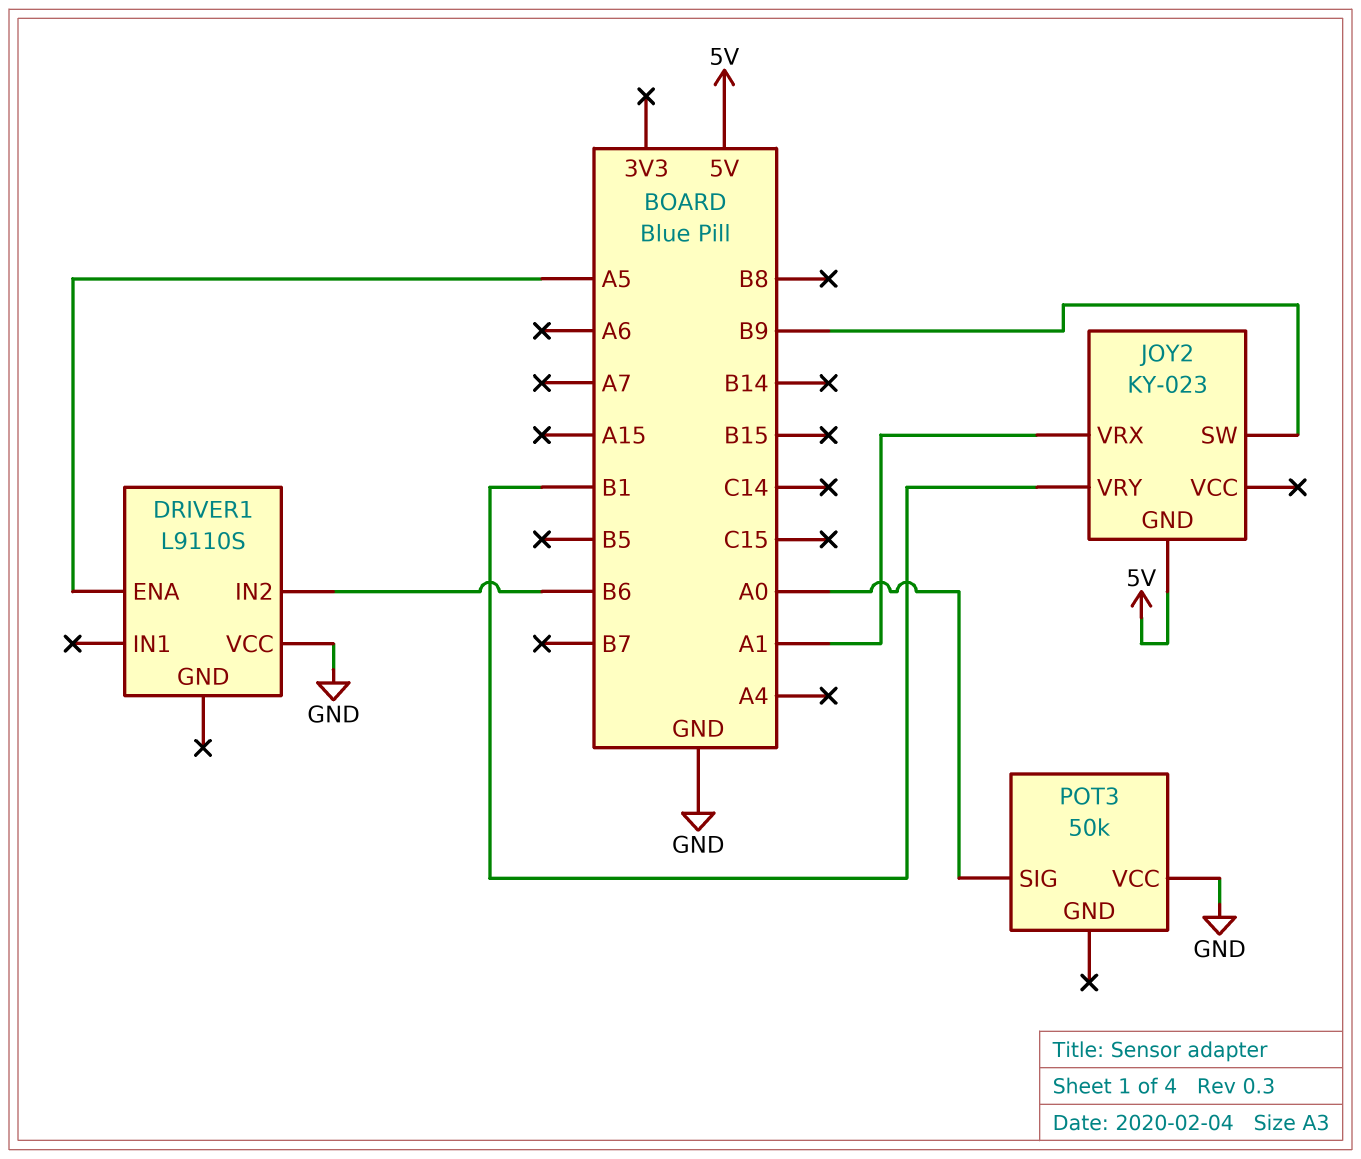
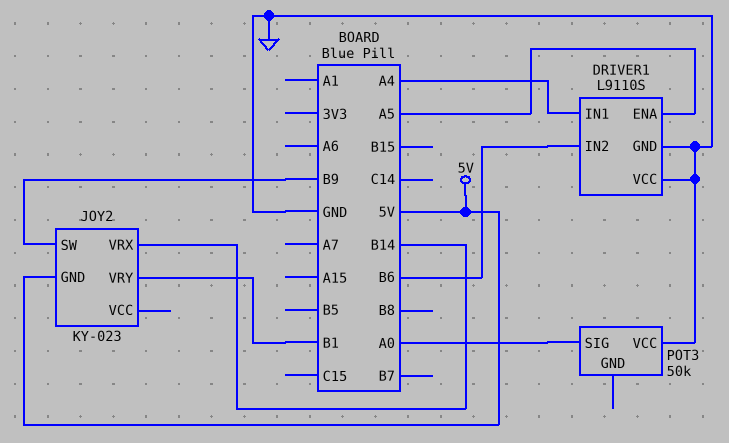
DRIVER1 pin GND: none -> GND
DRIVER1 pin IN1: none -> A4
JOY2 pin VRX: A1 -> B14

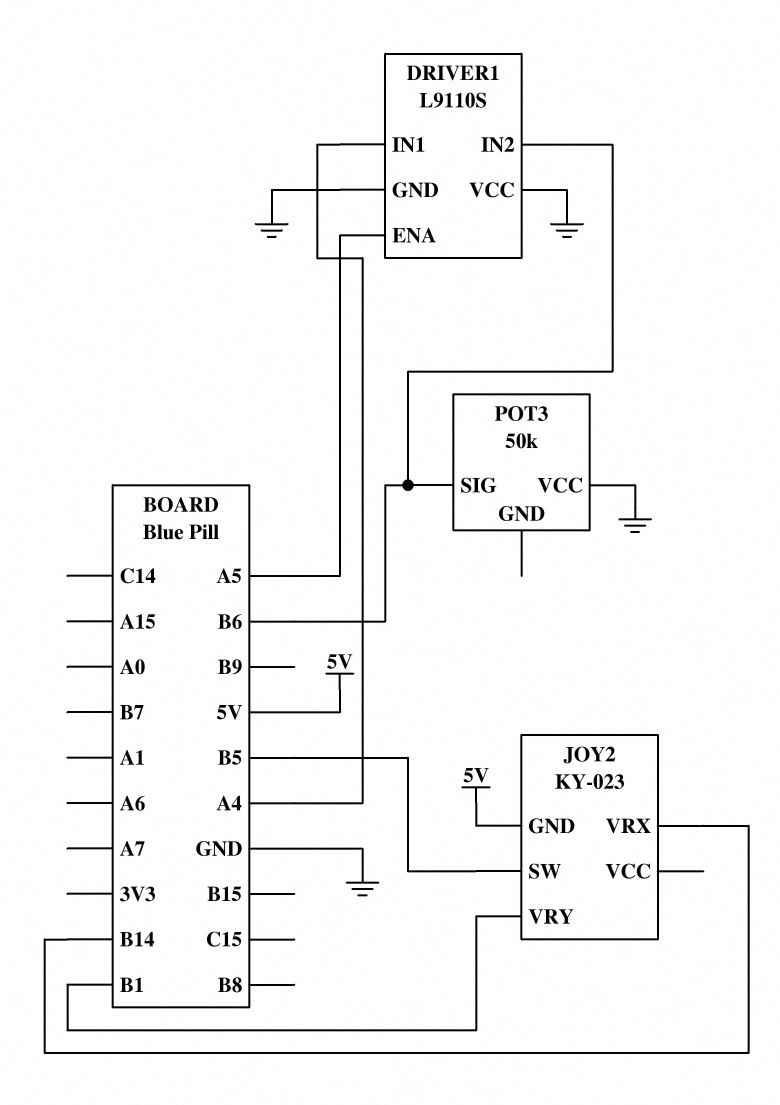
JOY2 pin SW: B9 -> B5
POT3 pin SIG: A0 -> B6

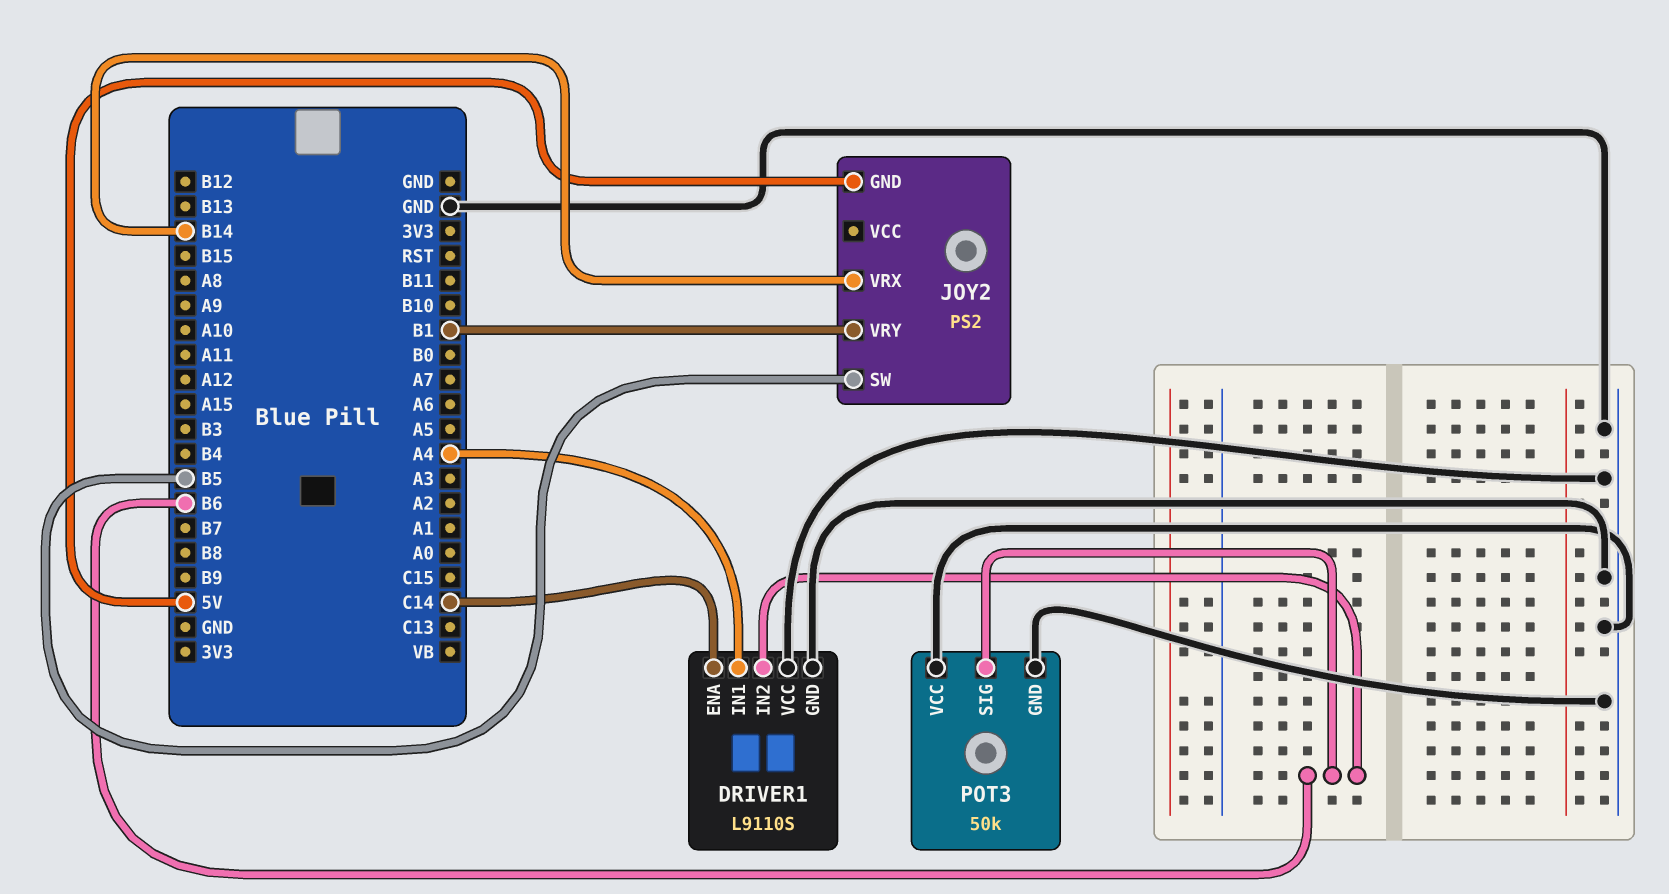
DRIVER1 pin ENA: A5 -> C14
JOY2: KY-023 -> PS2
POT3 pin GND: none -> GND

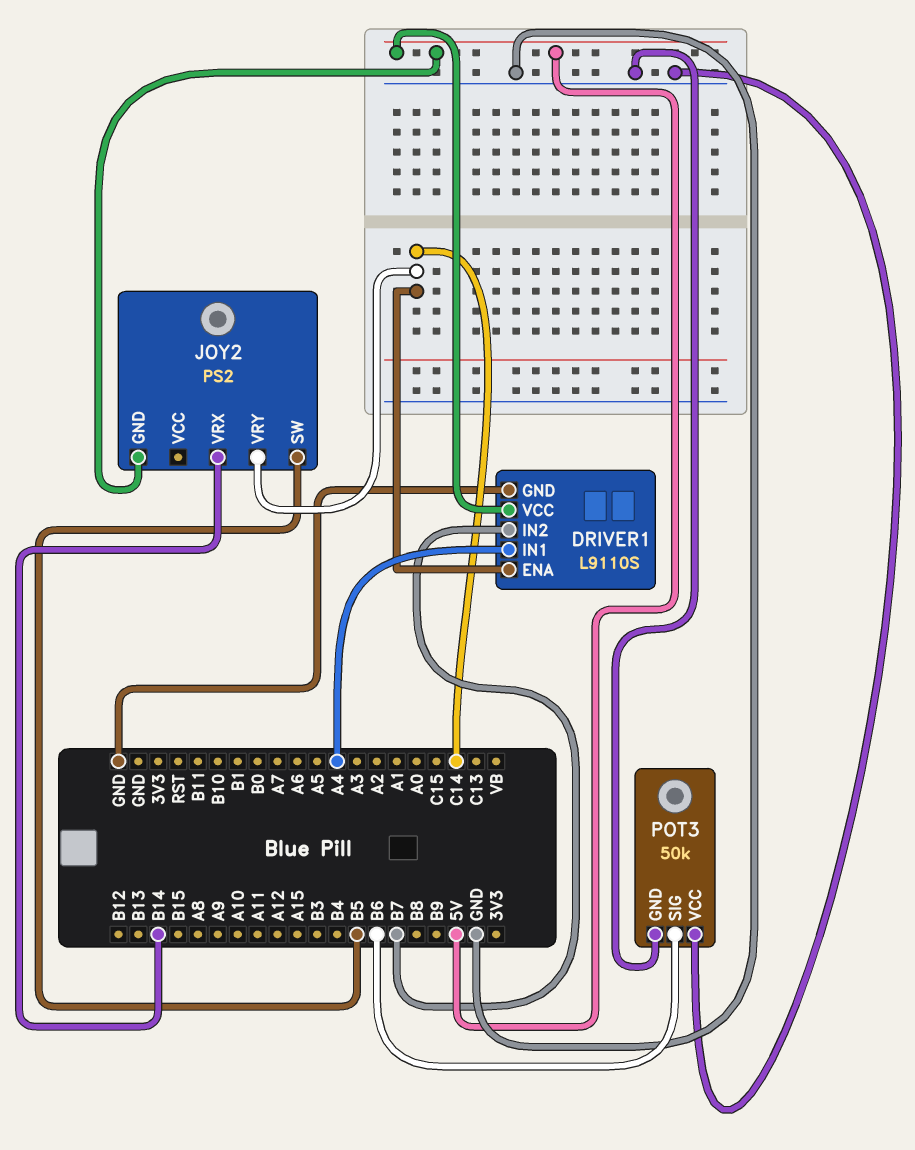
DRIVER1 pin IN2: B6 -> B7
DRIVER1 pin VCC: GND -> 5V
JOY2 pin VRY: B1 -> C14

